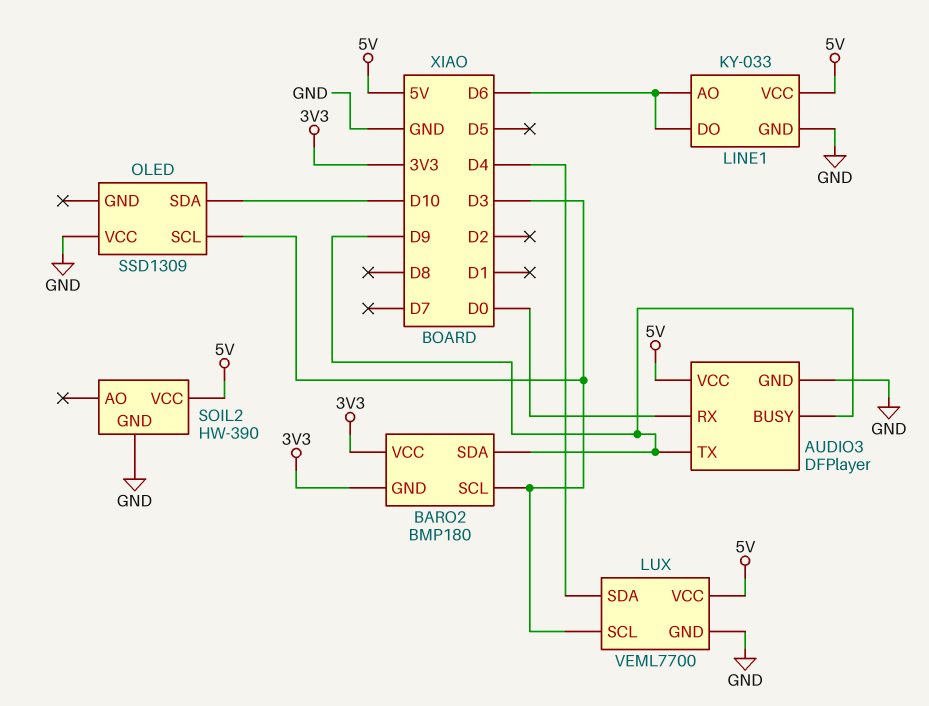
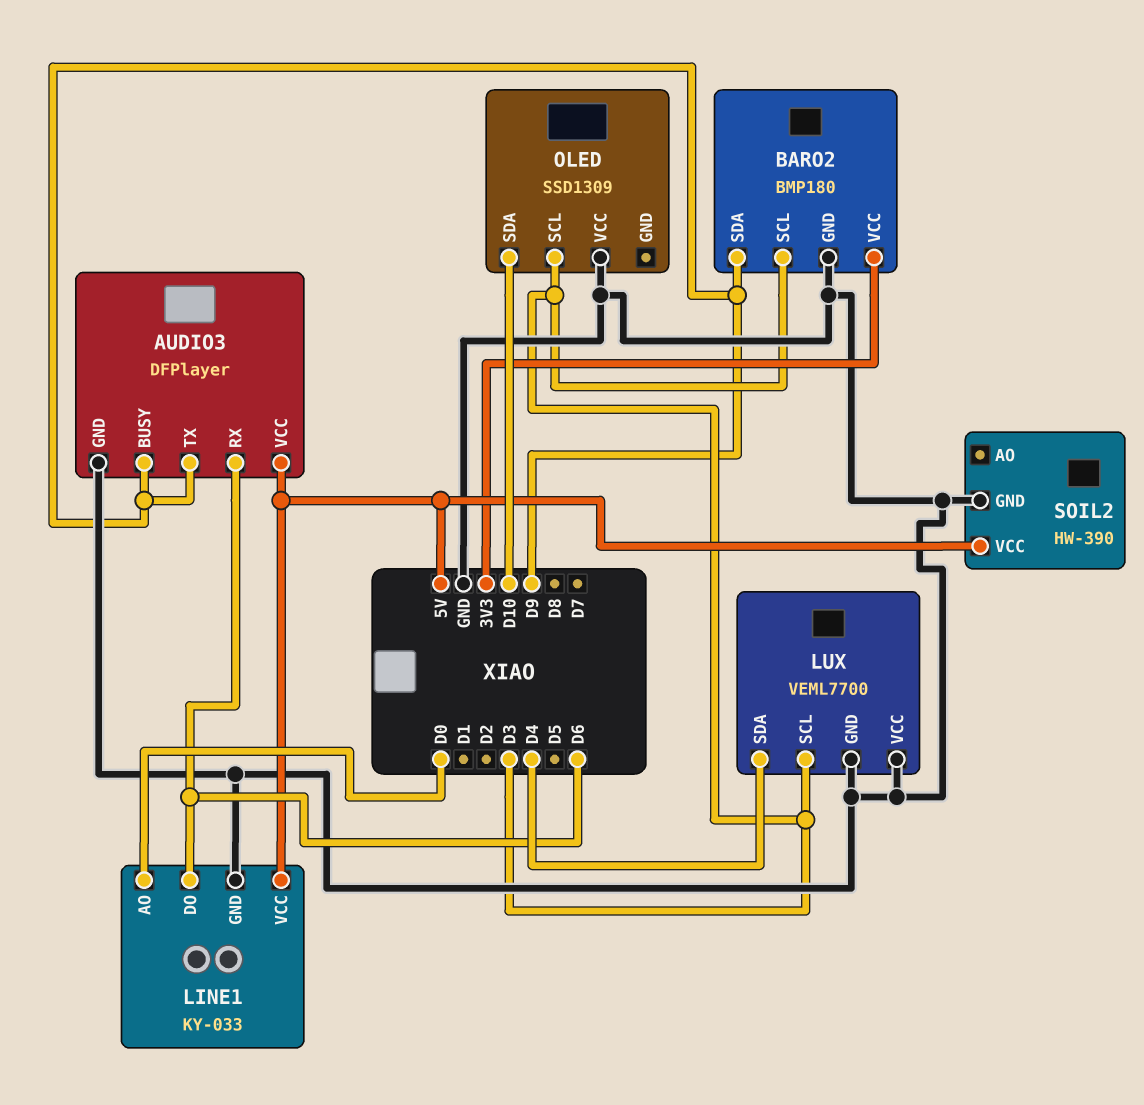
AUDIO3 pin RX: D0 -> D6
BARO2 pin GND: 3V3 -> GND
LINE1 pin AO: D6 -> D0
LUX pin VCC: 5V -> GND

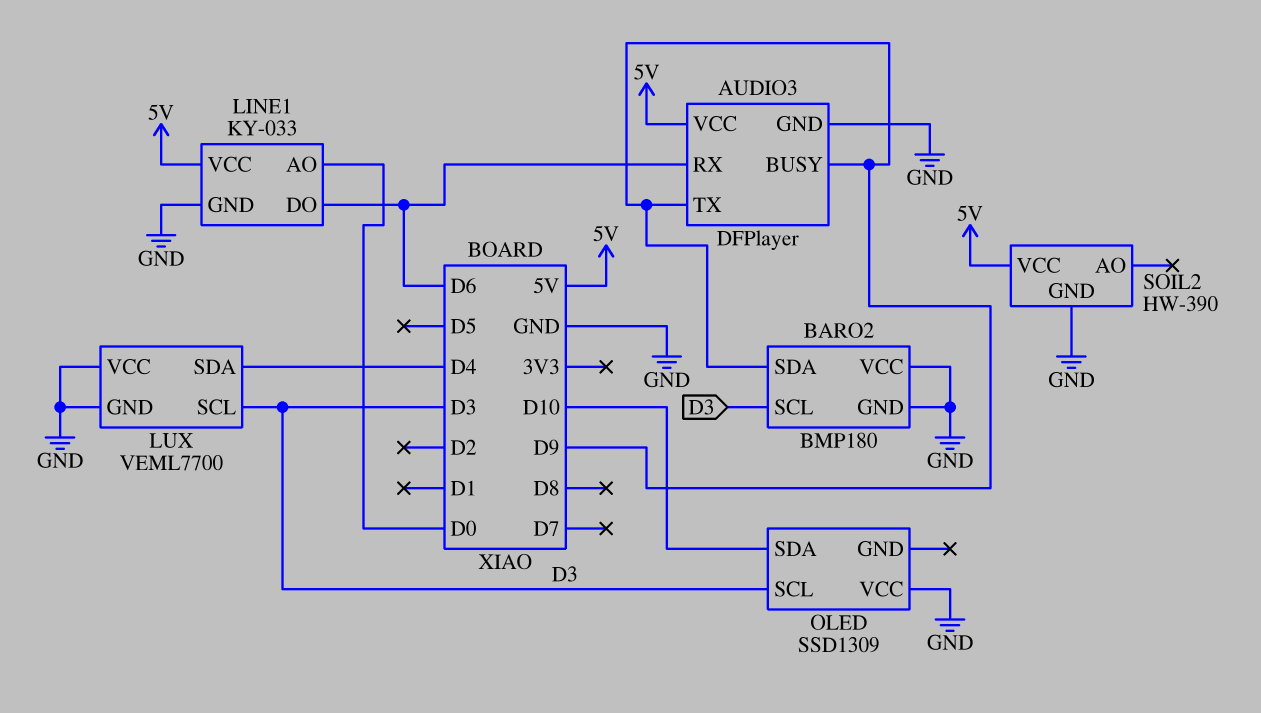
BARO2 pin VCC: 3V3 -> GND

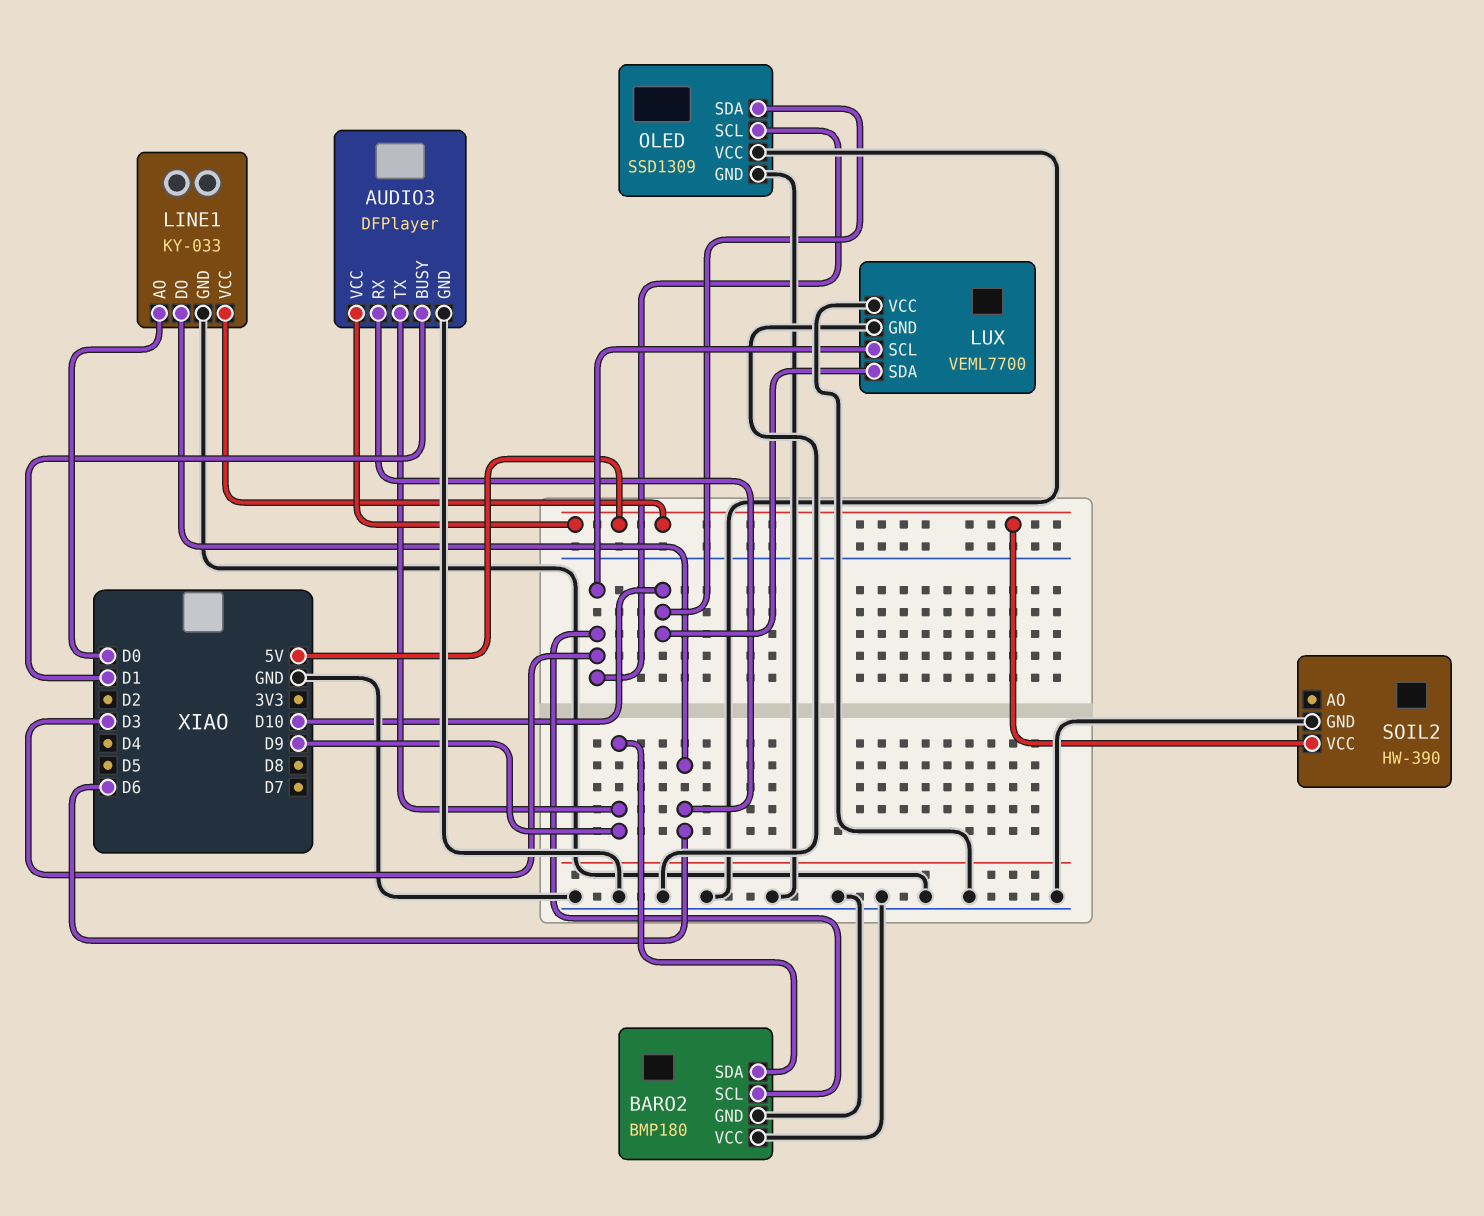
AUDIO3 pin BUSY: D9 -> D1
LUX pin SDA: D4 -> D10
OLED pin GND: none -> GND

